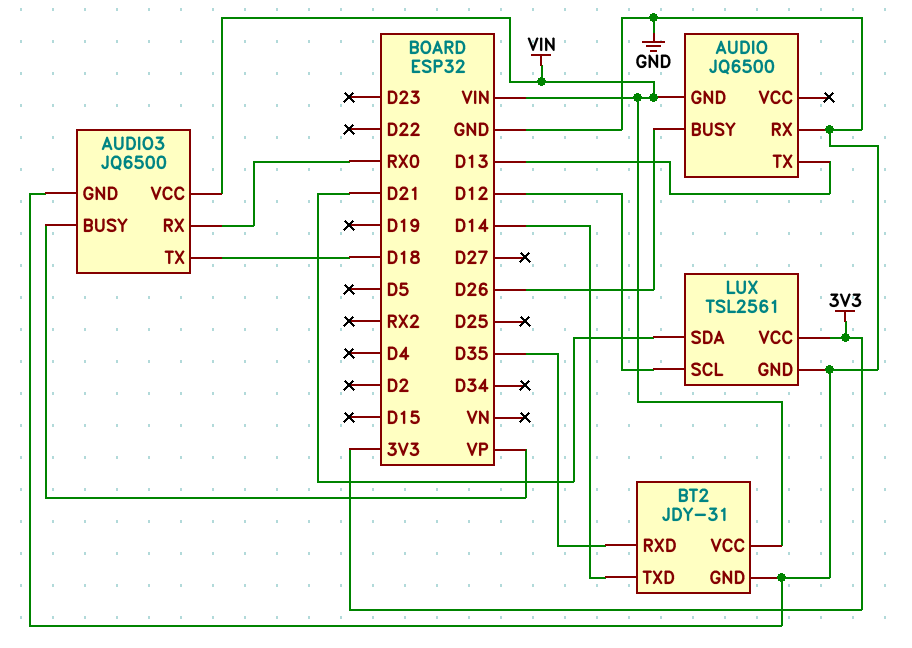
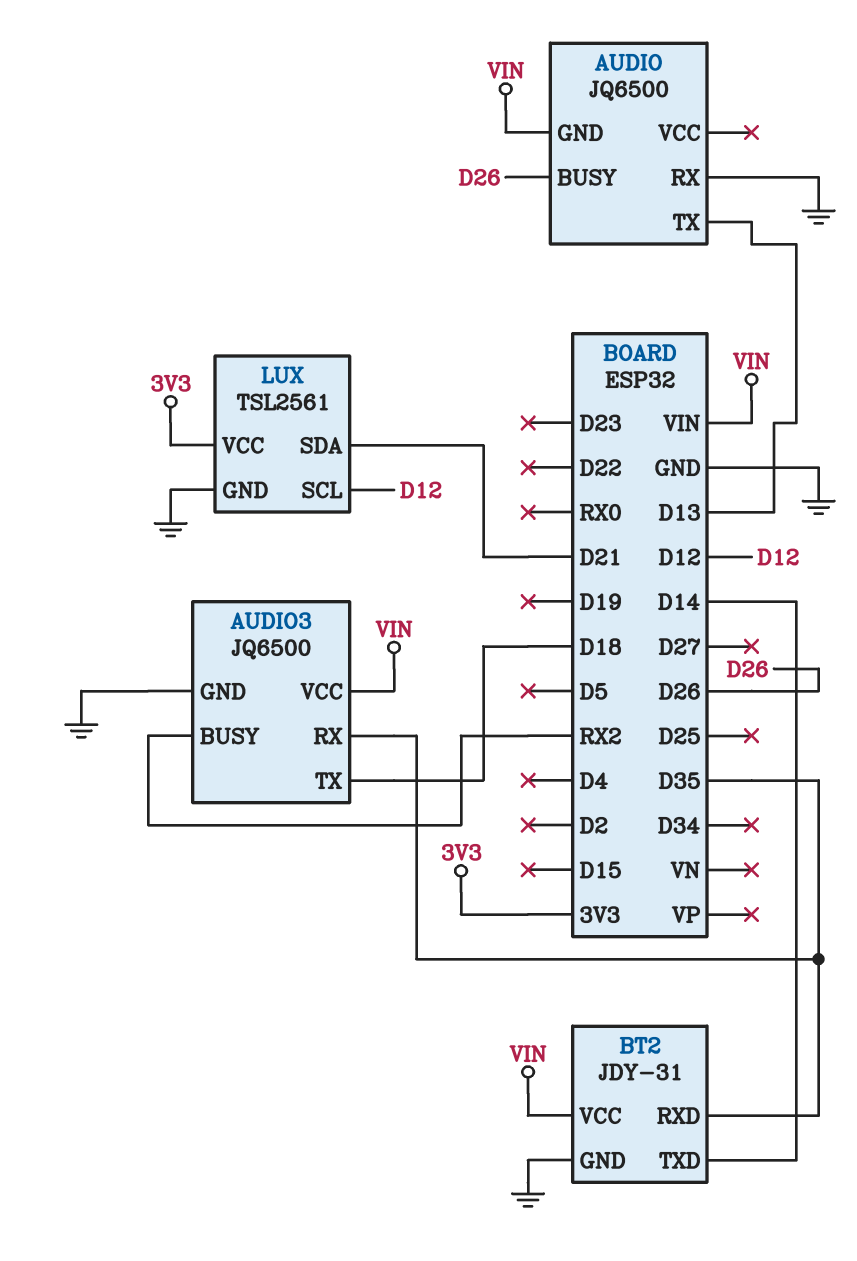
AUDIO3 pin BUSY: VP -> RX2
AUDIO3 pin RX: RX0 -> D35

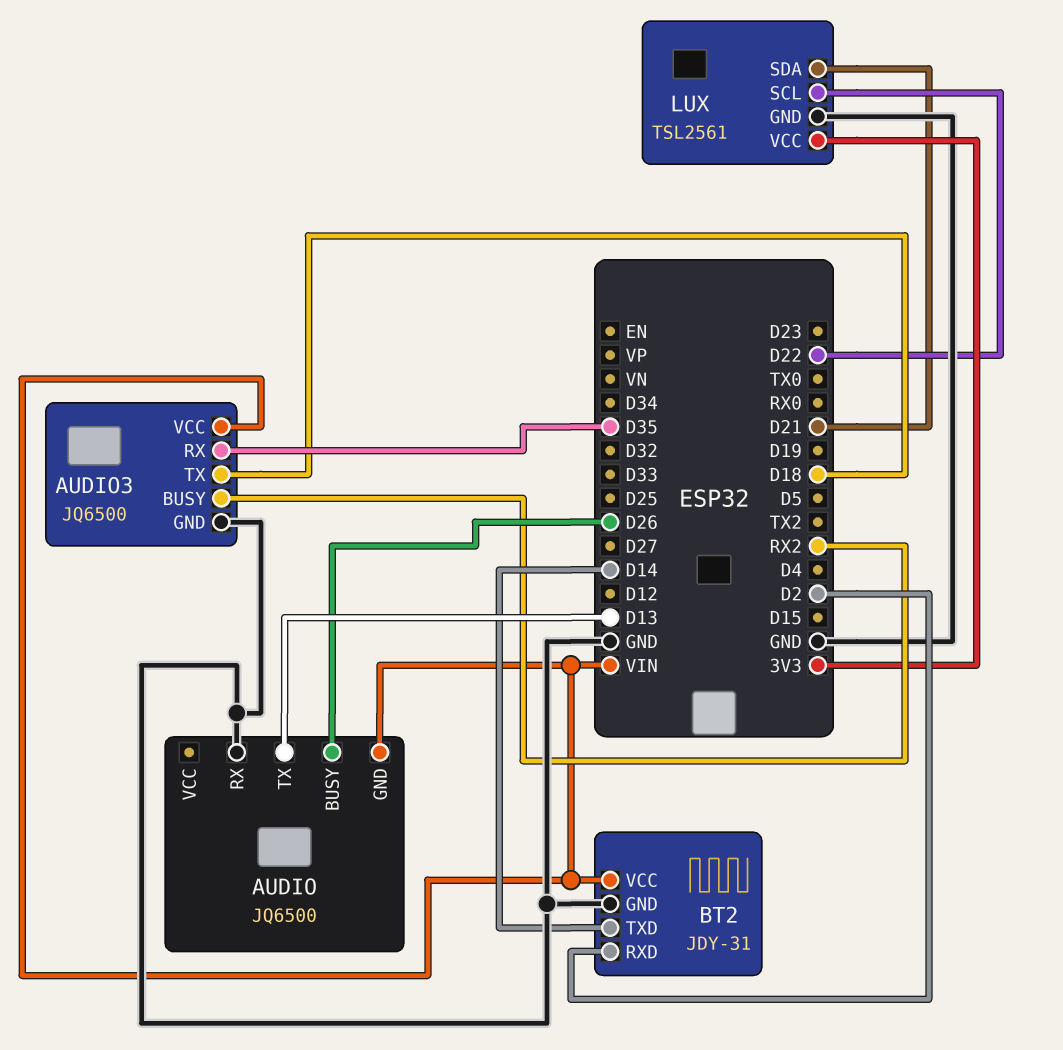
BT2 pin RXD: D35 -> D2
LUX pin SCL: D12 -> D22

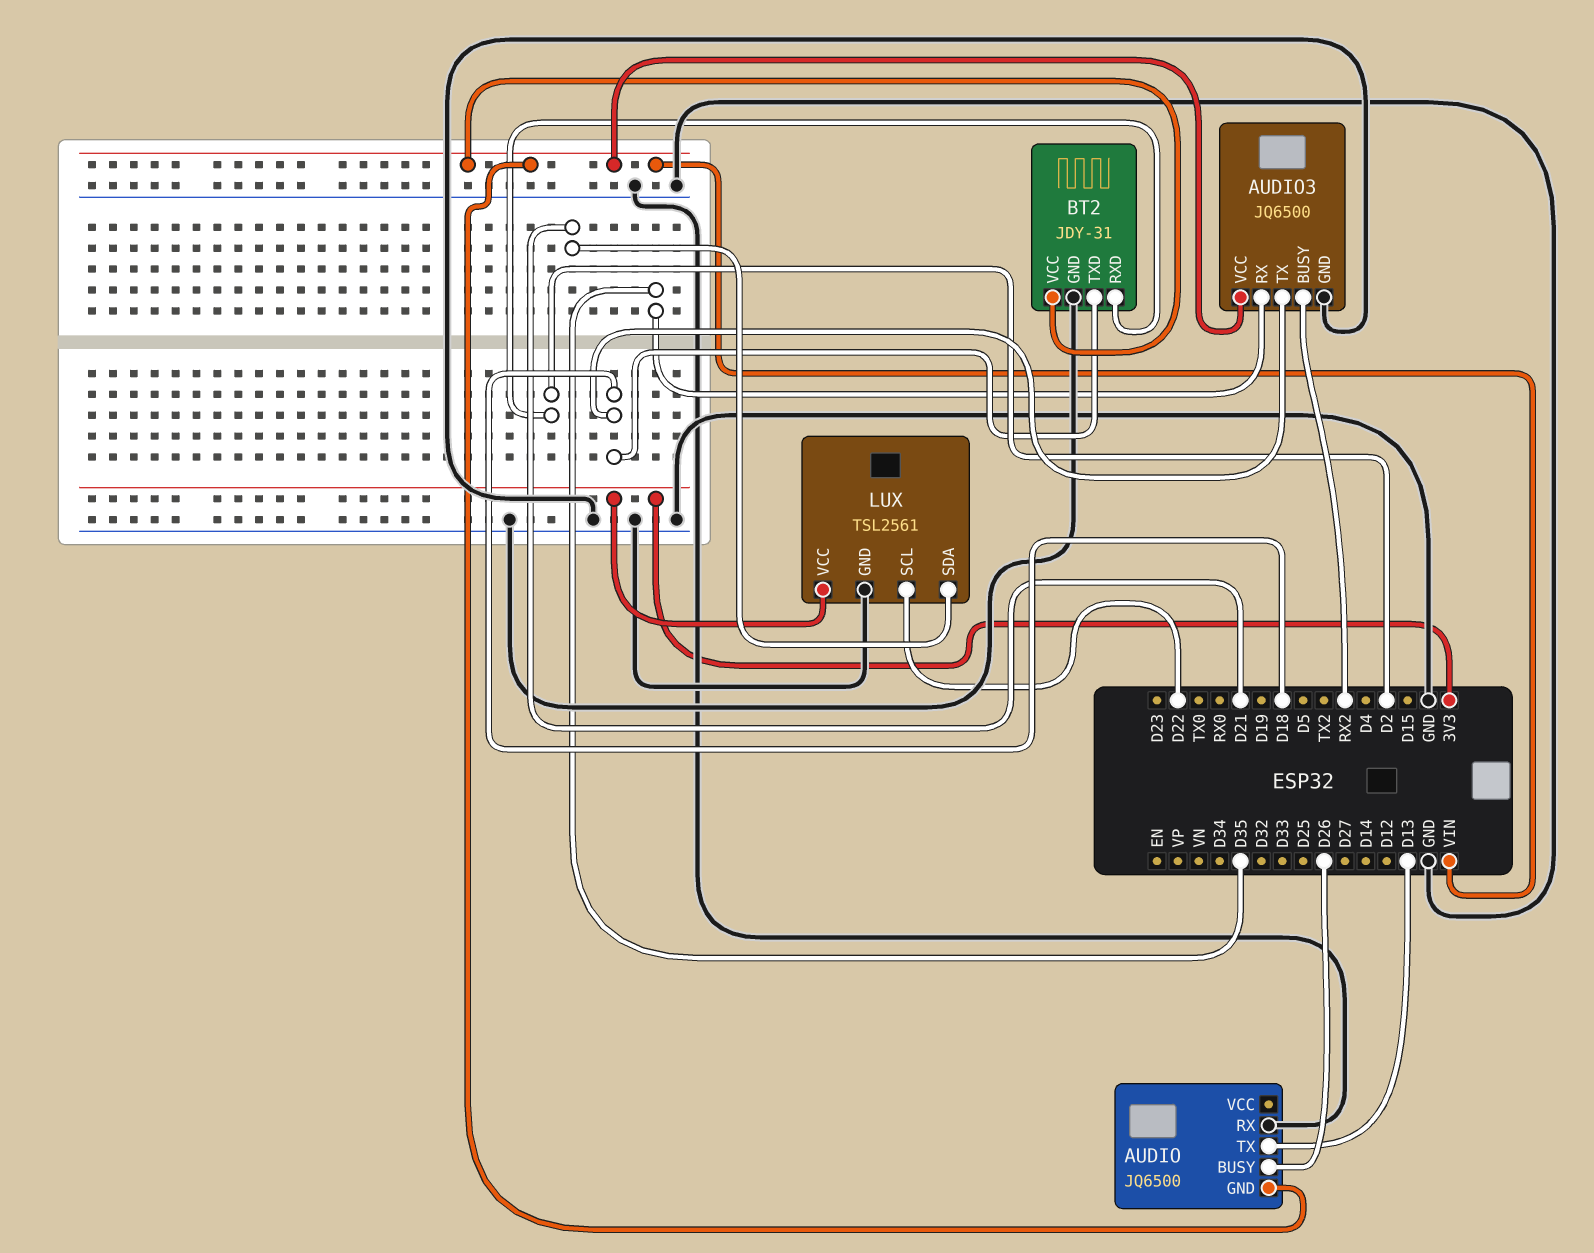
BT2 pin TXD: D14 -> D18

